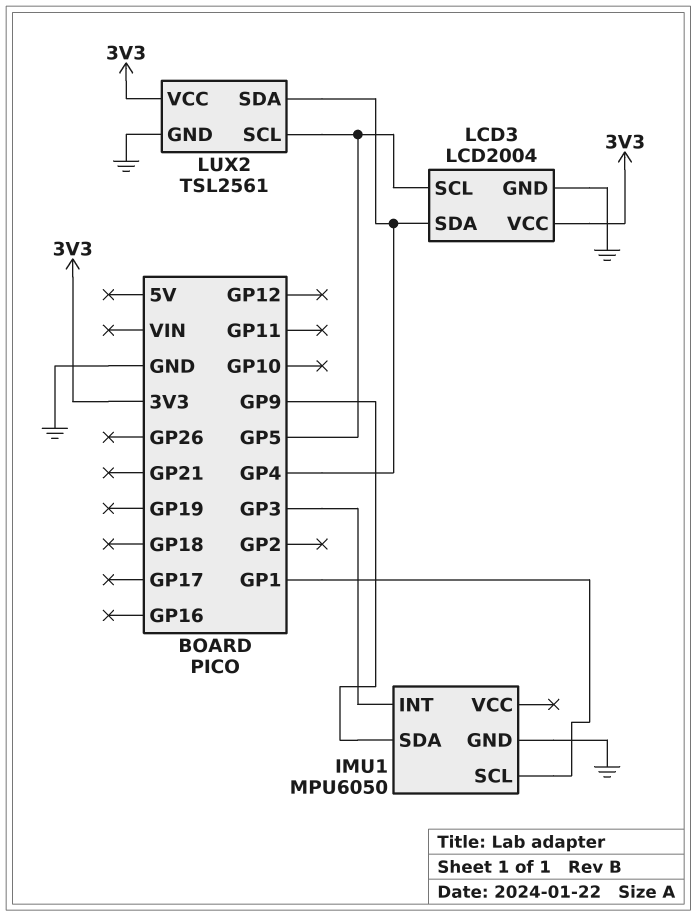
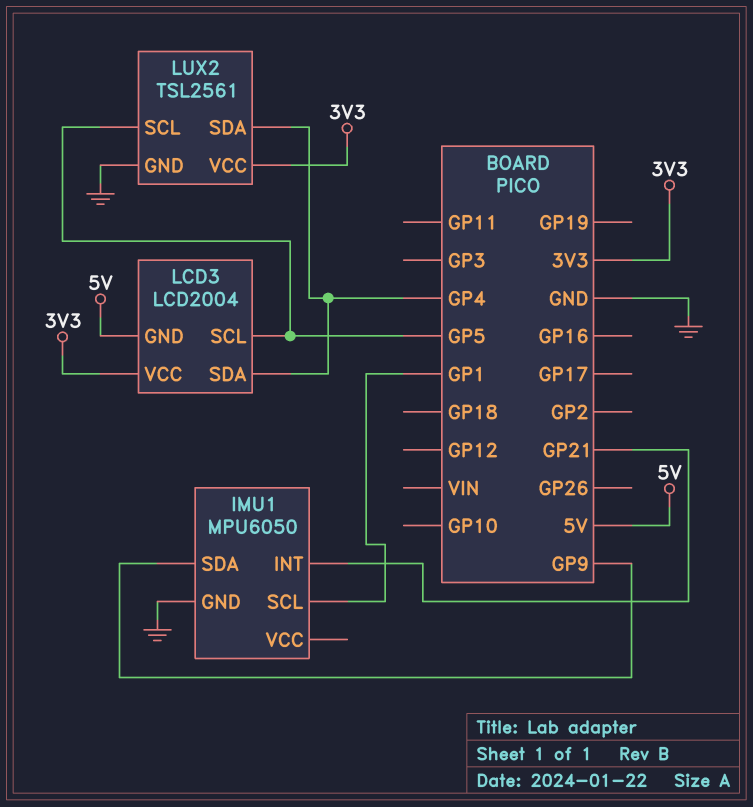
IMU1 pin INT: GP3 -> GP21
LCD3 pin GND: GND -> 5V

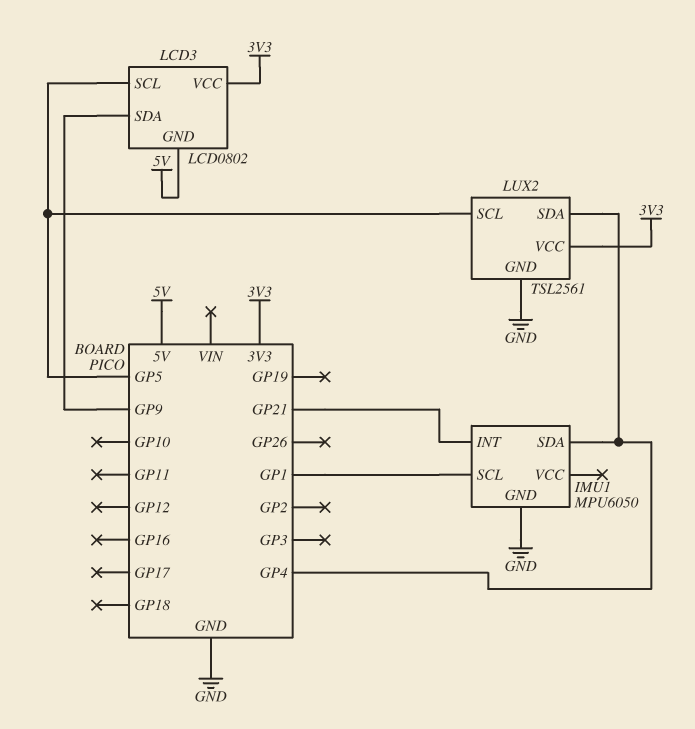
IMU1 pin SDA: GP9 -> GP4
LCD3: LCD2004 -> LCD0802
LCD3 pin SDA: GP4 -> GP9

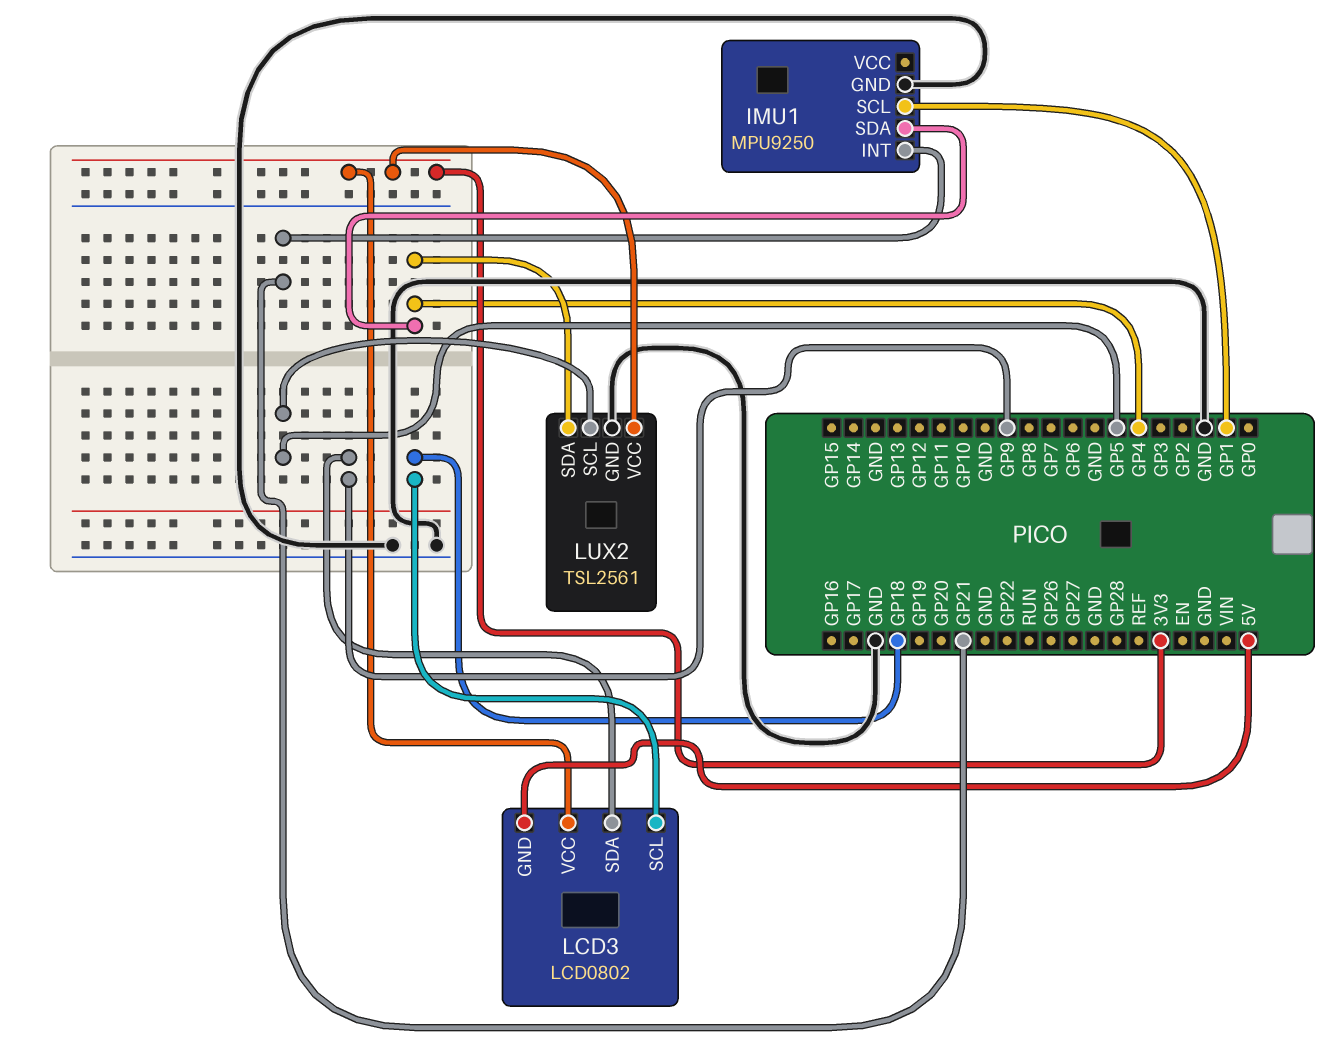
IMU1: MPU6050 -> MPU9250
LCD3 pin SCL: GP5 -> GP18

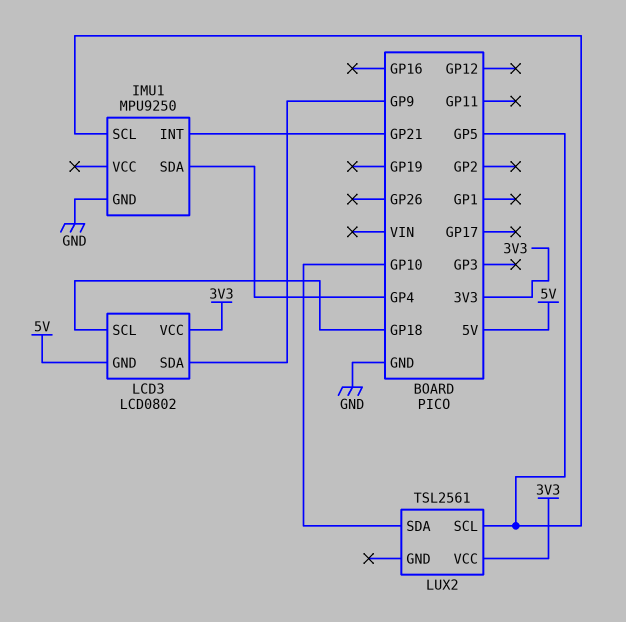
IMU1 pin SCL: GP1 -> GP5
LUX2 pin GND: GND -> none
LUX2 pin SDA: GP4 -> GP10

